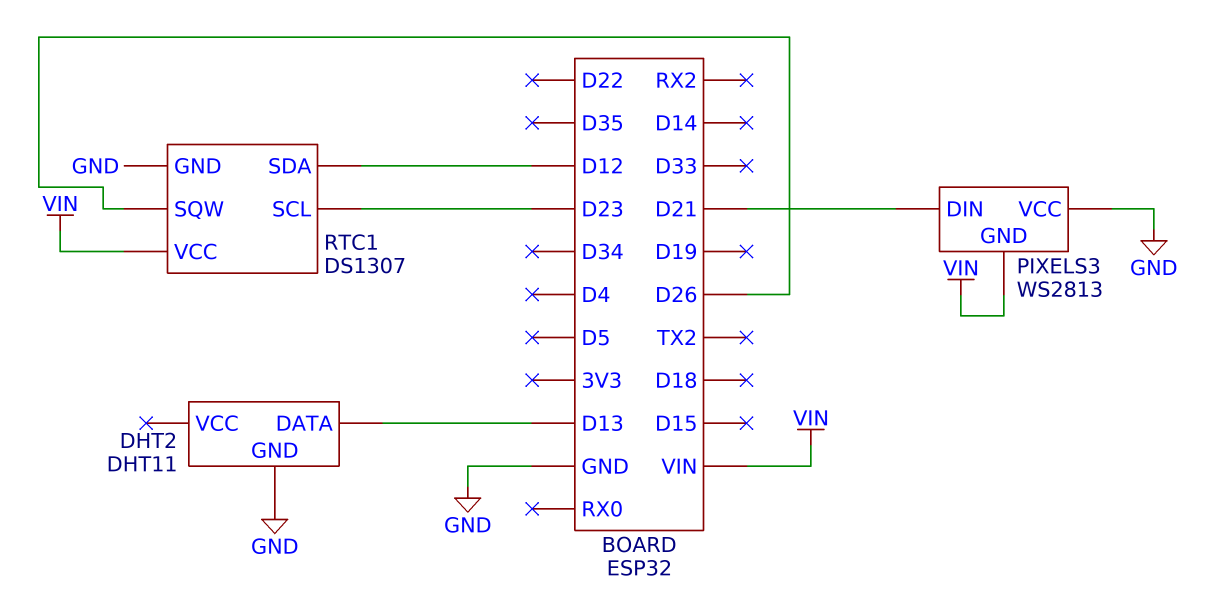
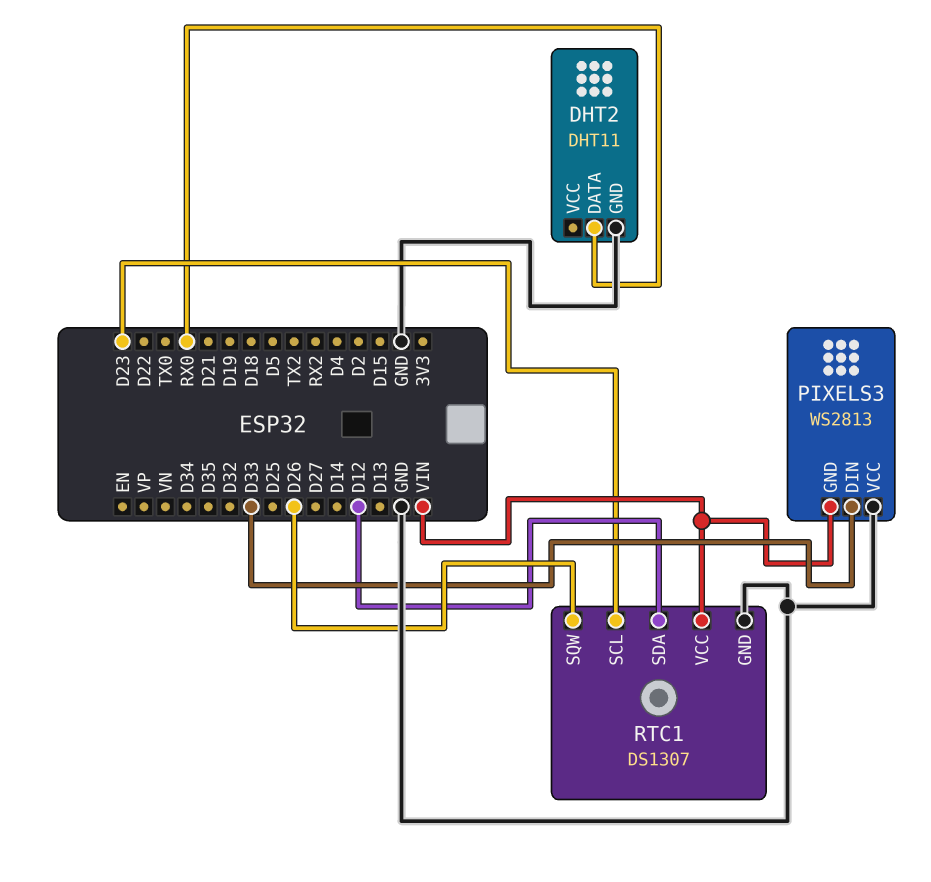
DHT2 pin DATA: D13 -> RX0
PIXELS3 pin DIN: D21 -> D33

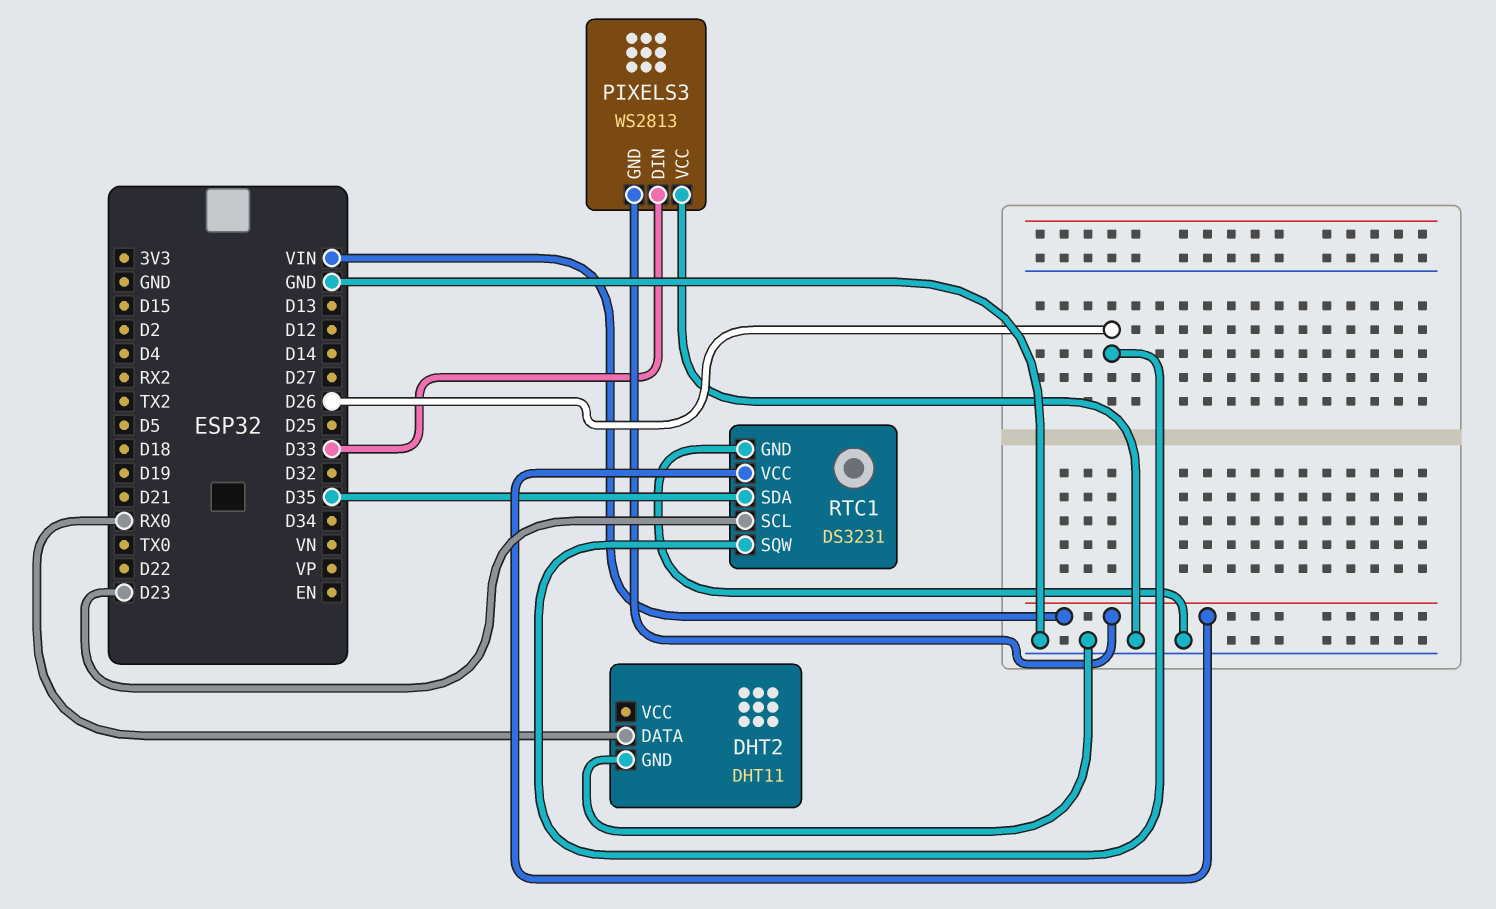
RTC1: DS1307 -> DS3231
RTC1 pin SDA: D12 -> D35

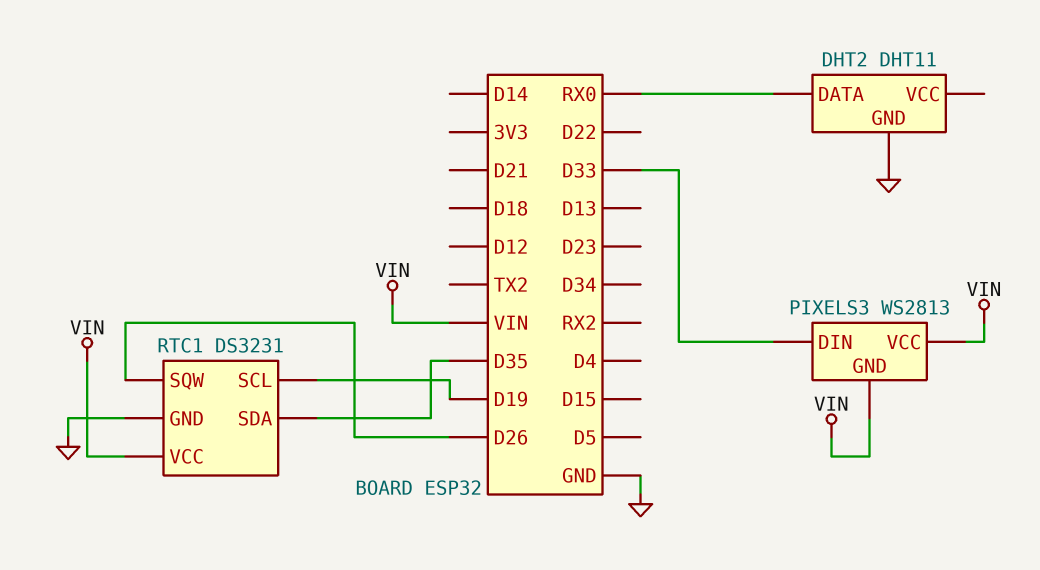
PIXELS3 pin VCC: GND -> VIN
RTC1 pin SCL: D23 -> D19

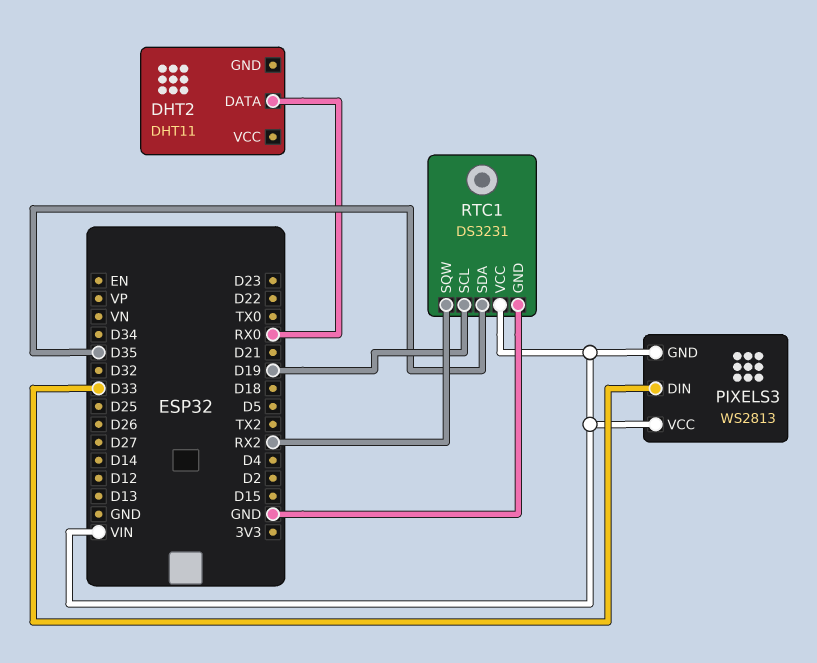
DHT2 pin GND: GND -> none
RTC1 pin SQW: D26 -> RX2

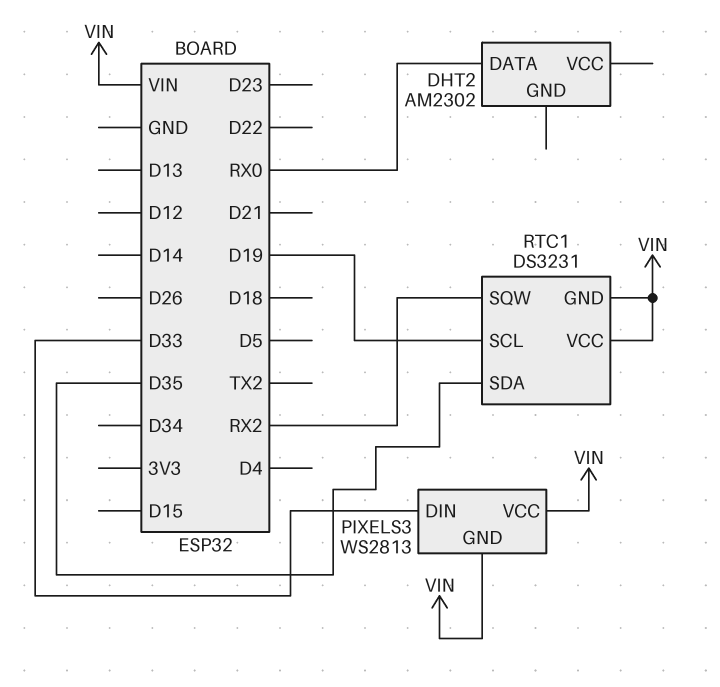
DHT2: DHT11 -> AM2302
RTC1 pin GND: GND -> VIN

